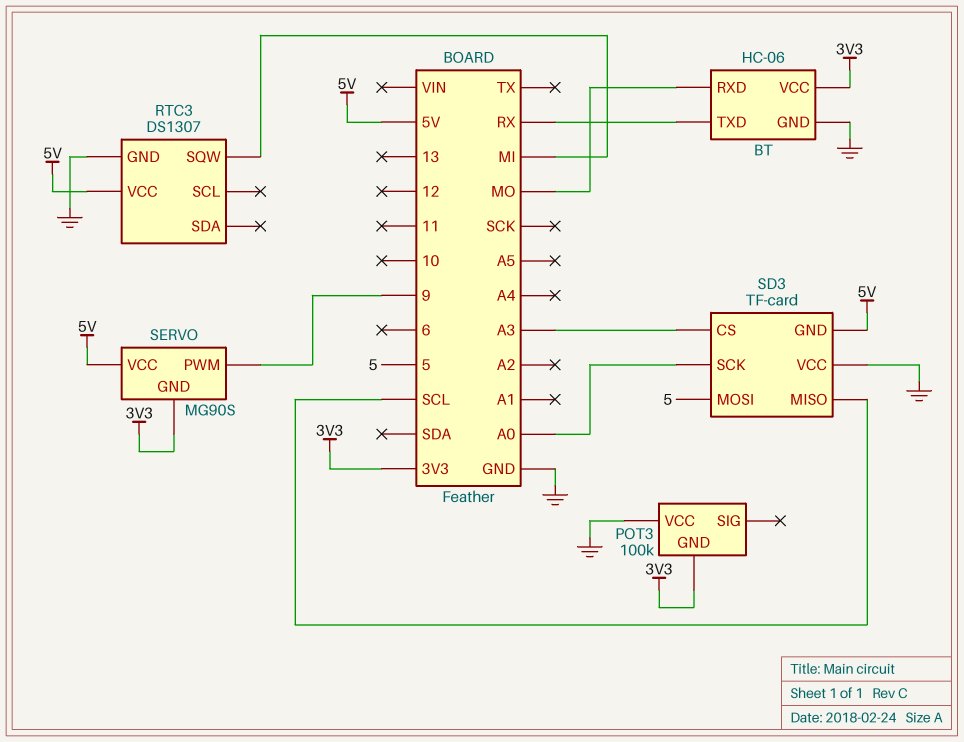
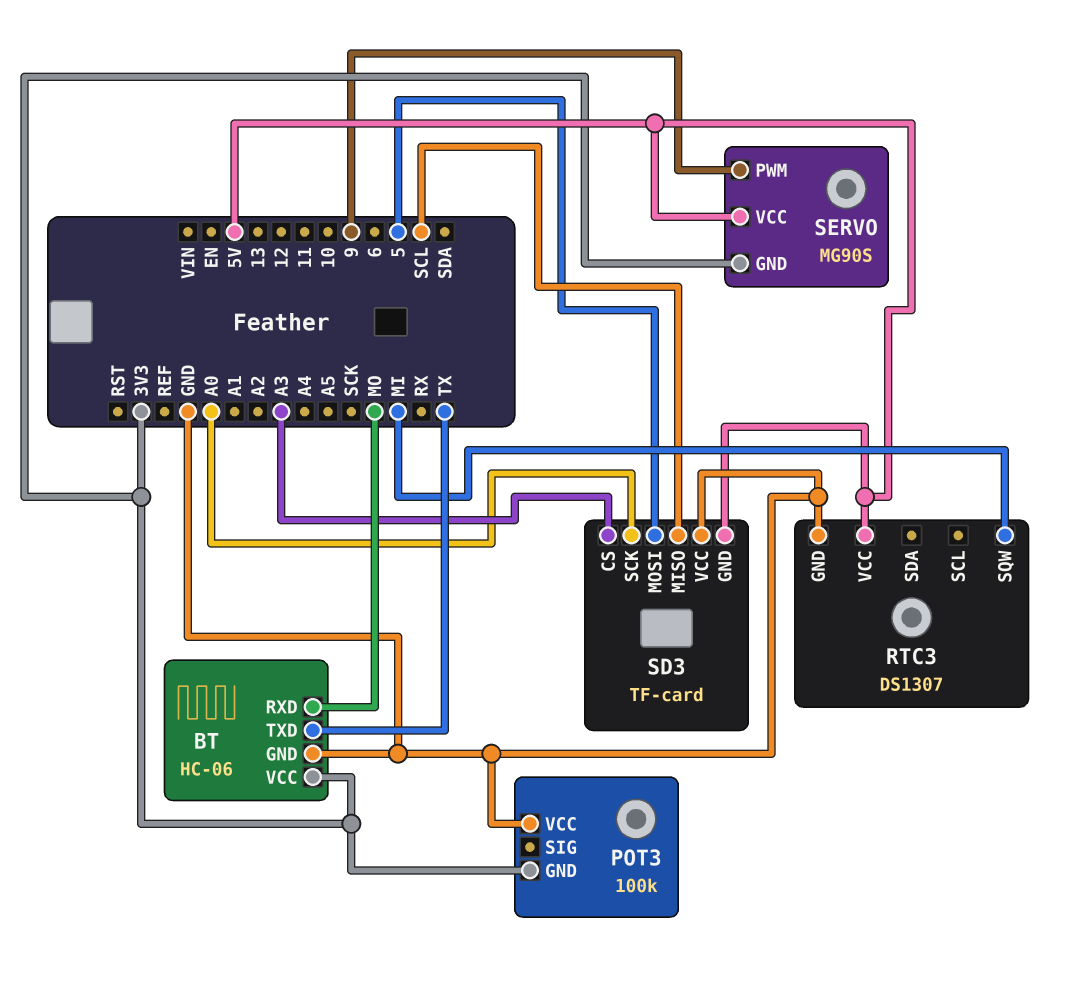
BT pin TXD: RX -> TX

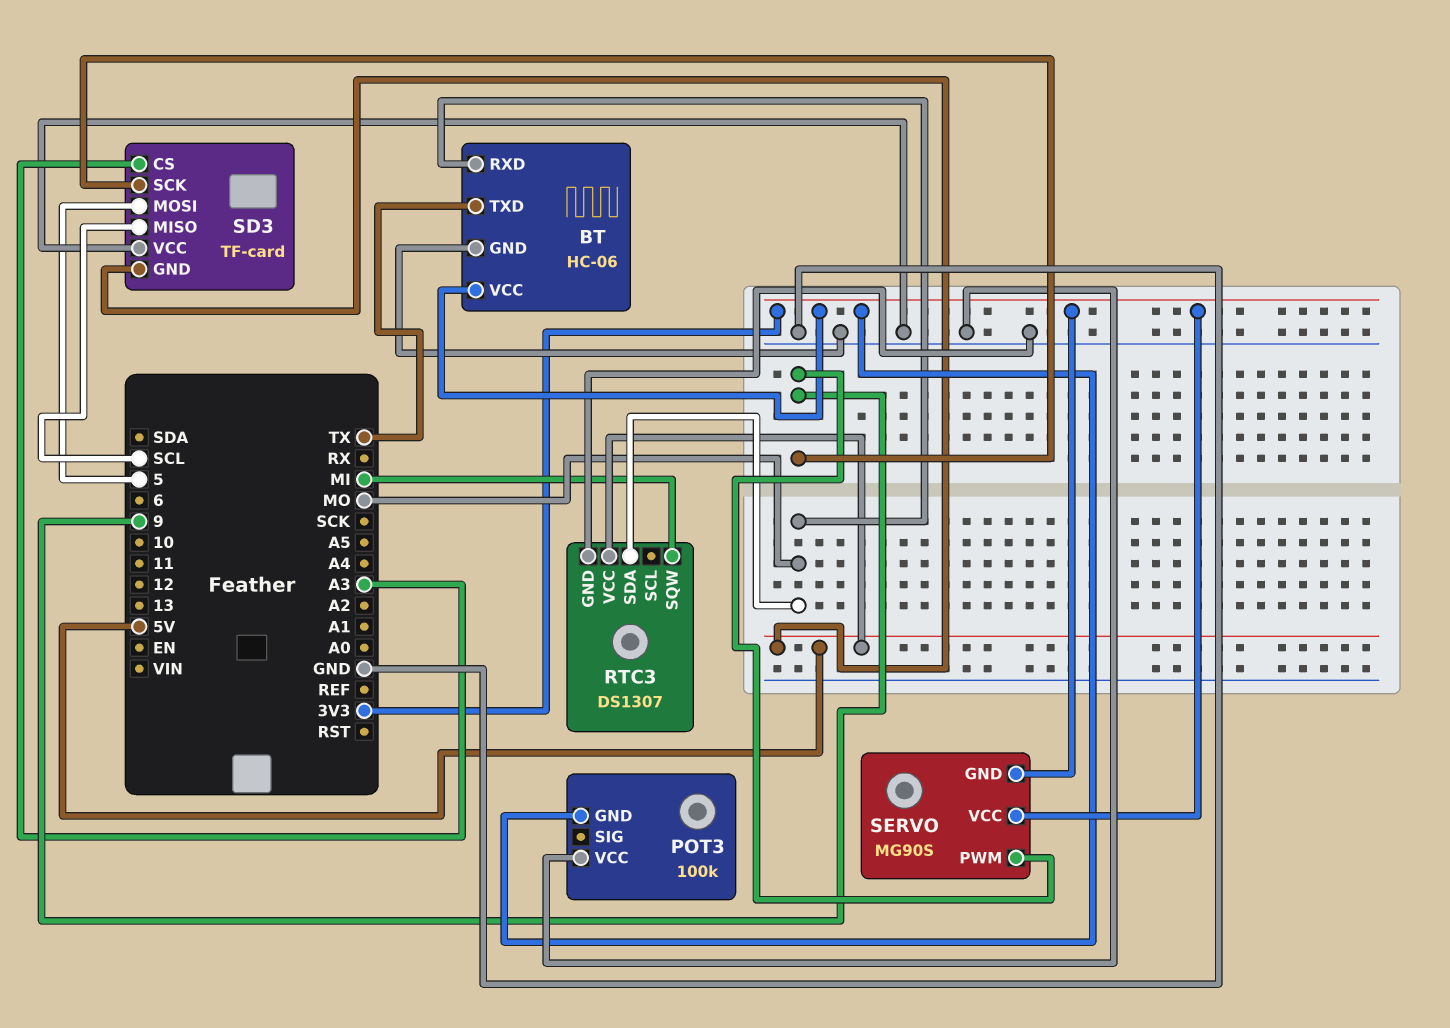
RTC3 pin SDA: none -> MO
SD3 pin SCK: A0 -> 9
SERVO pin VCC: 5V -> 3V3

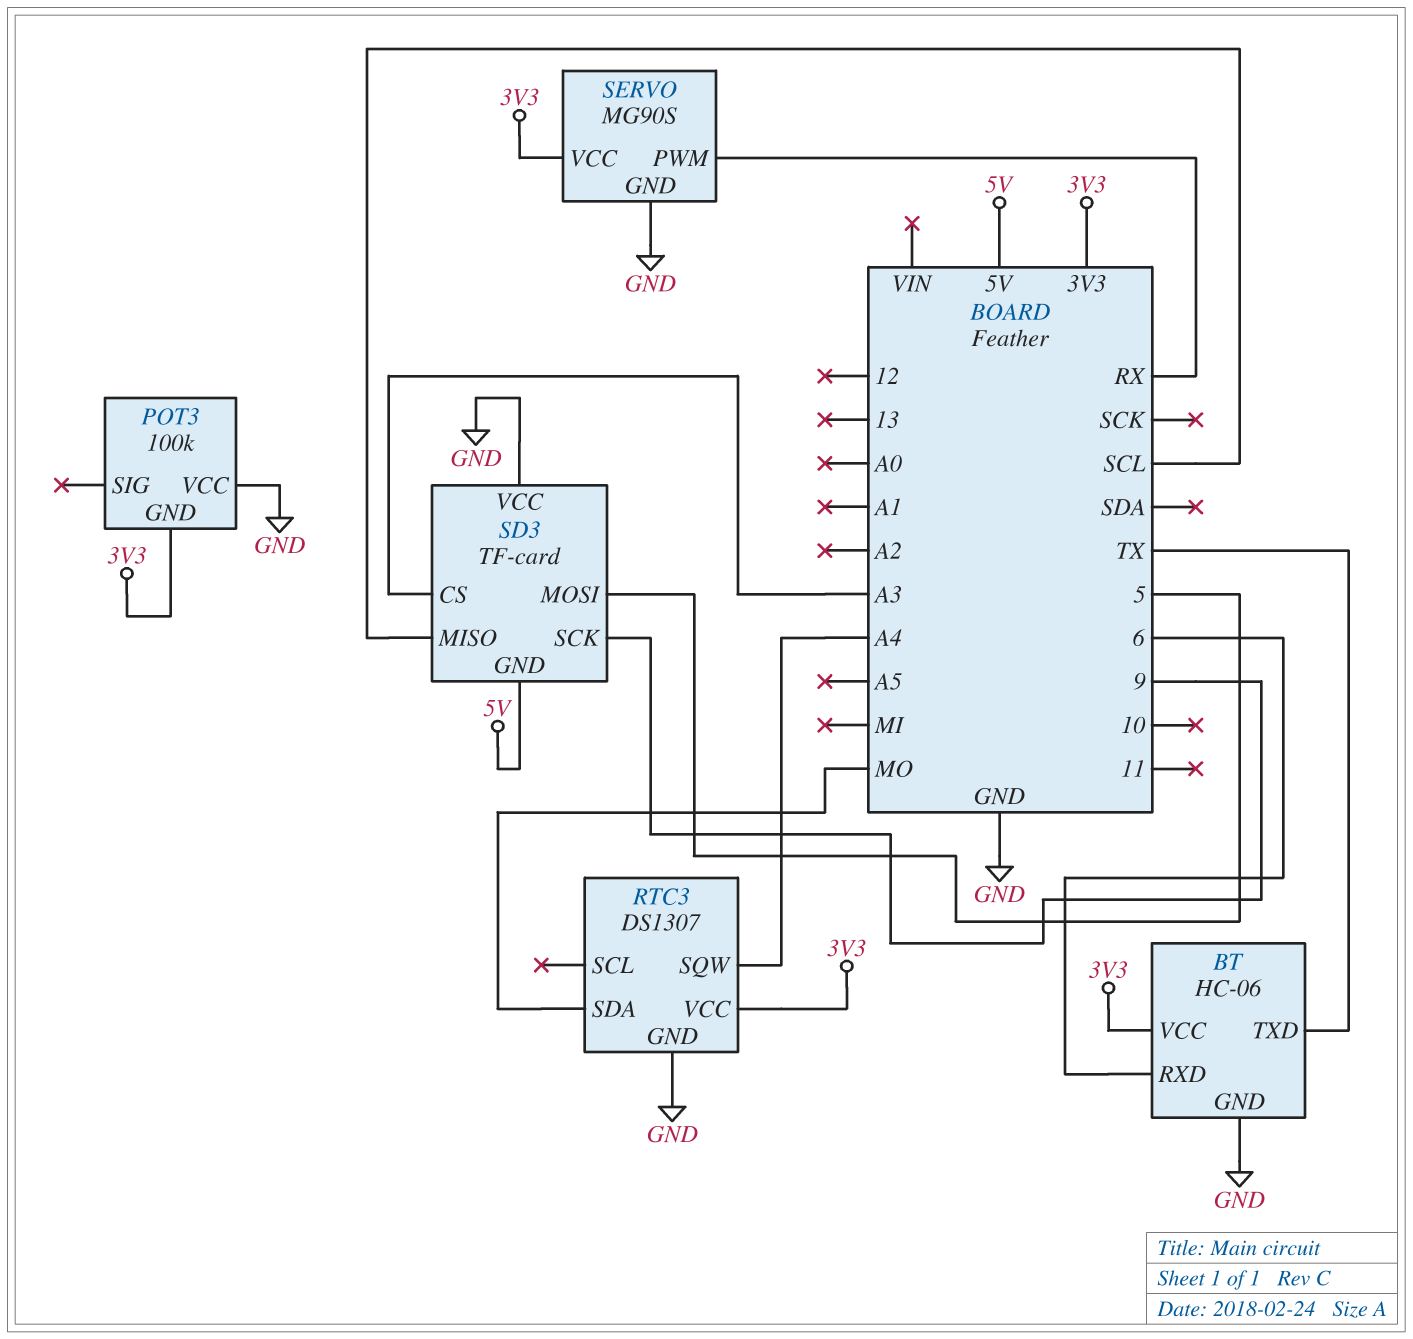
BT pin RXD: MO -> 6
RTC3 pin SQW: MI -> A4
RTC3 pin VCC: 5V -> 3V3
SERVO pin GND: 3V3 -> GND
SERVO pin PWM: 9 -> RX

